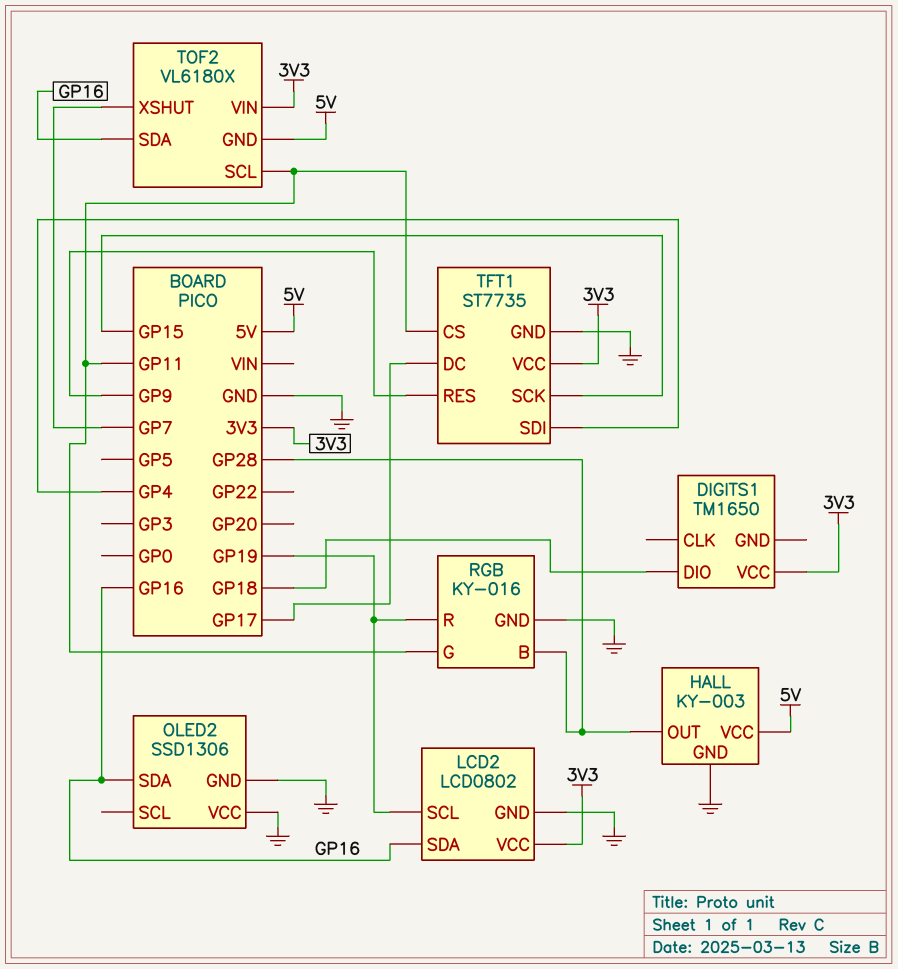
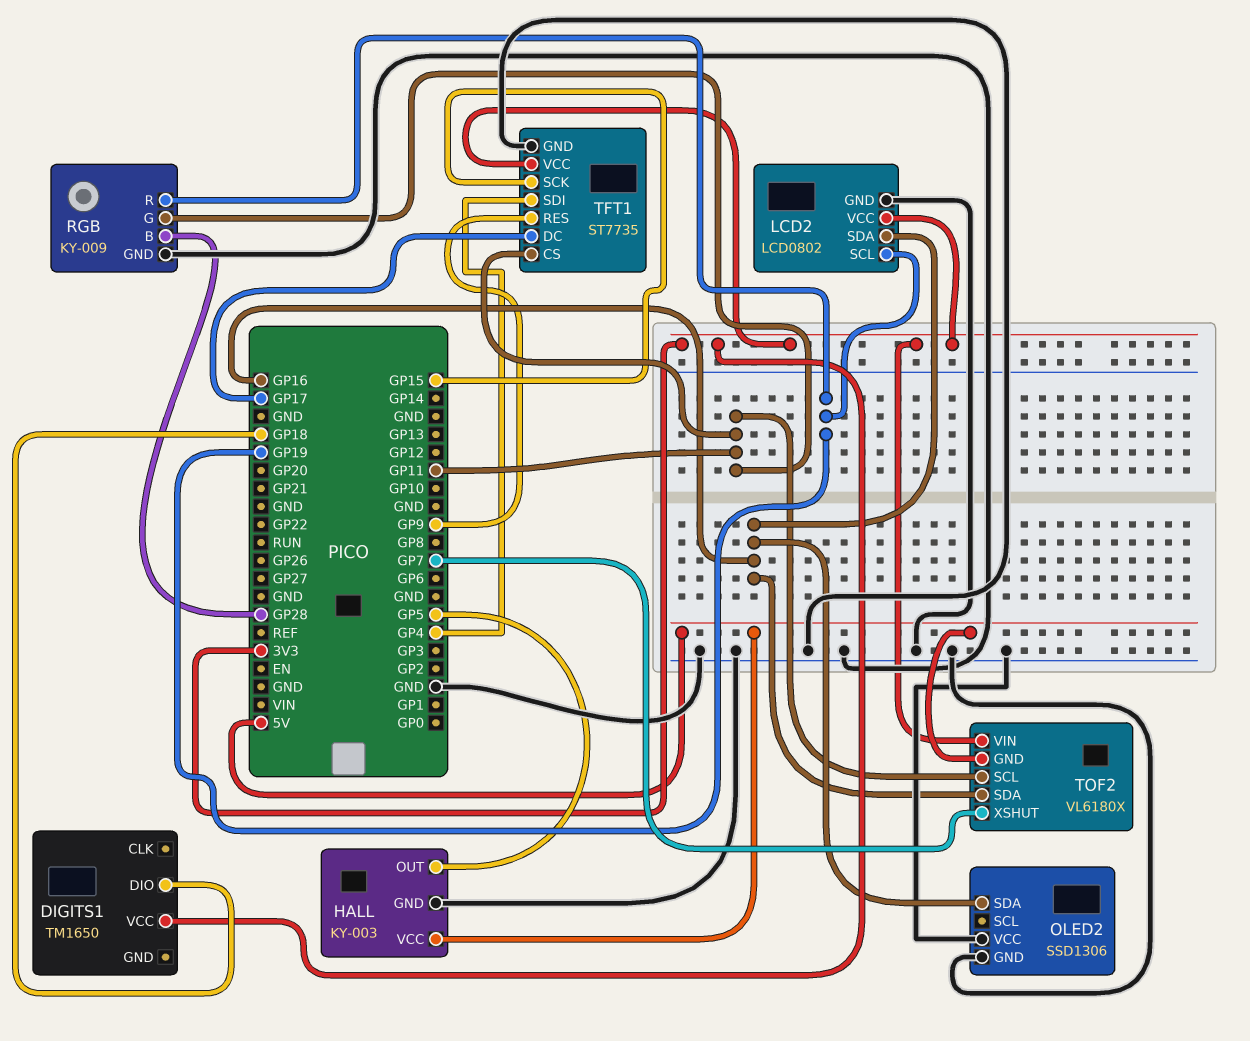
HALL pin OUT: GP28 -> GP5
RGB: KY-016 -> KY-009

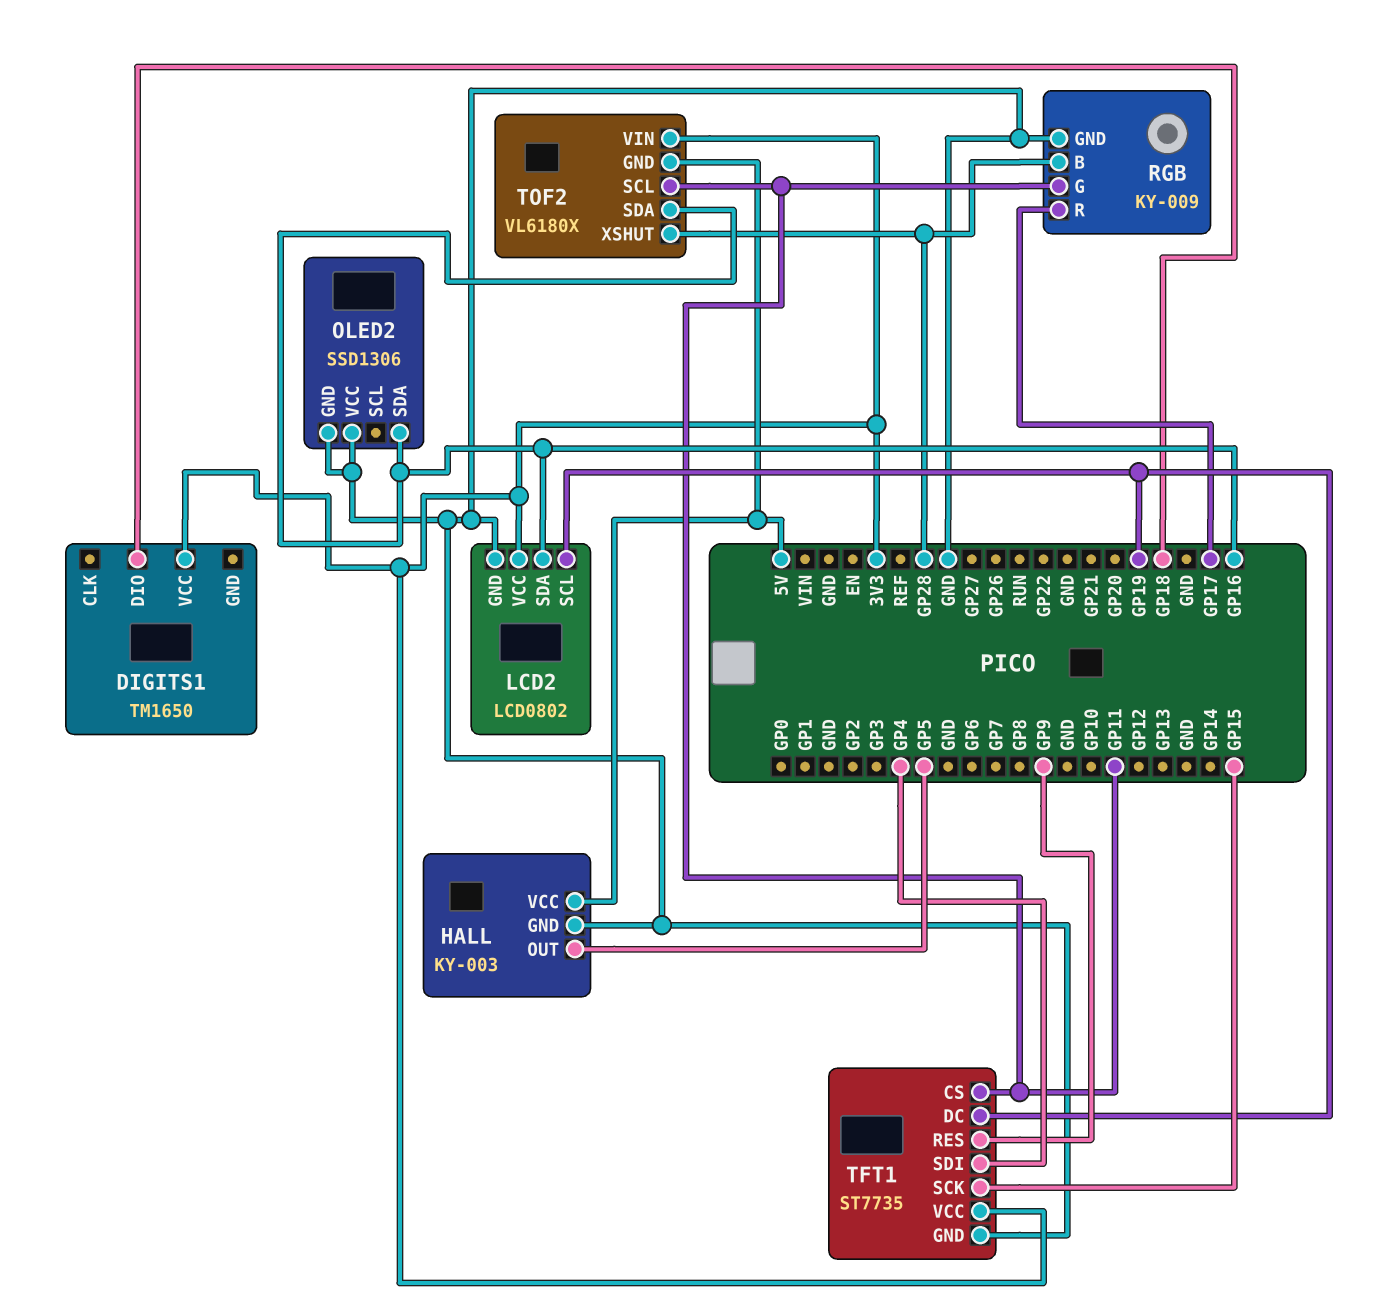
RGB pin R: GP19 -> GP17
TFT1 pin DC: GP17 -> GP19
TOF2 pin XSHUT: GP7 -> GP28

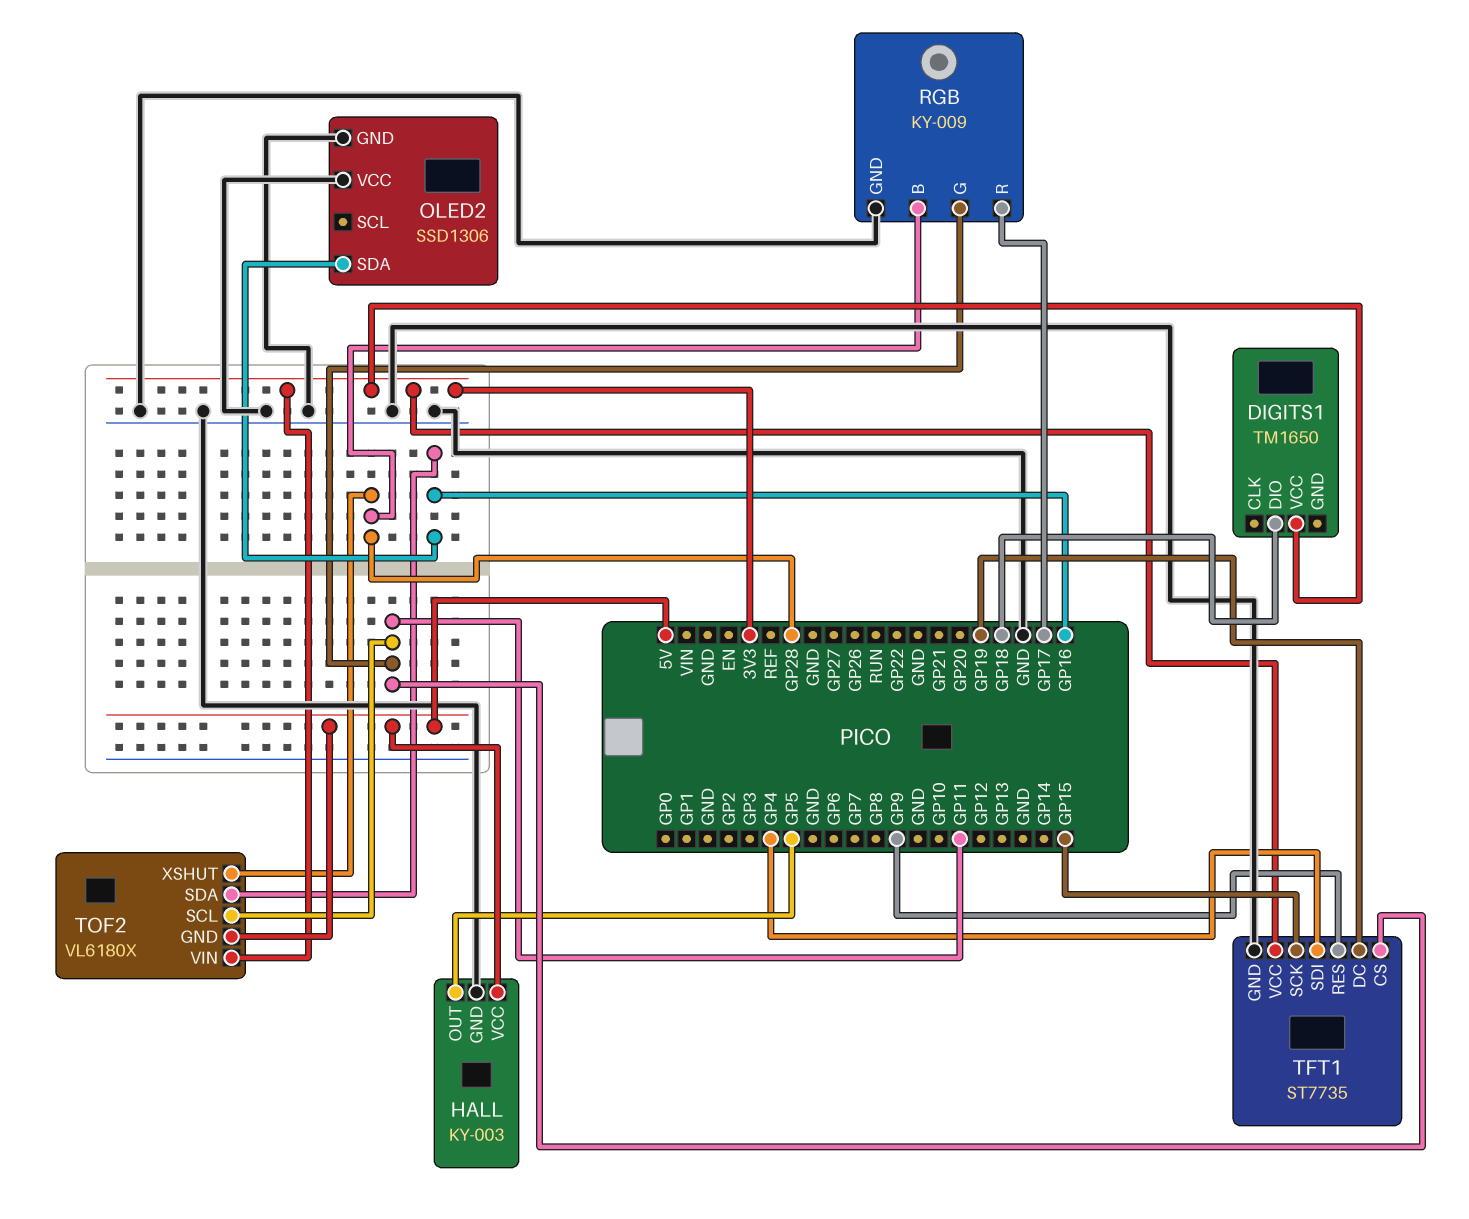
LCD2: LCD0802 -> none
LCD2 pin GND: GND -> none
LCD2 pin SCL: GP19 -> none
LCD2 pin SDA: GP16 -> none
LCD2 pin VCC: 3V3 -> none

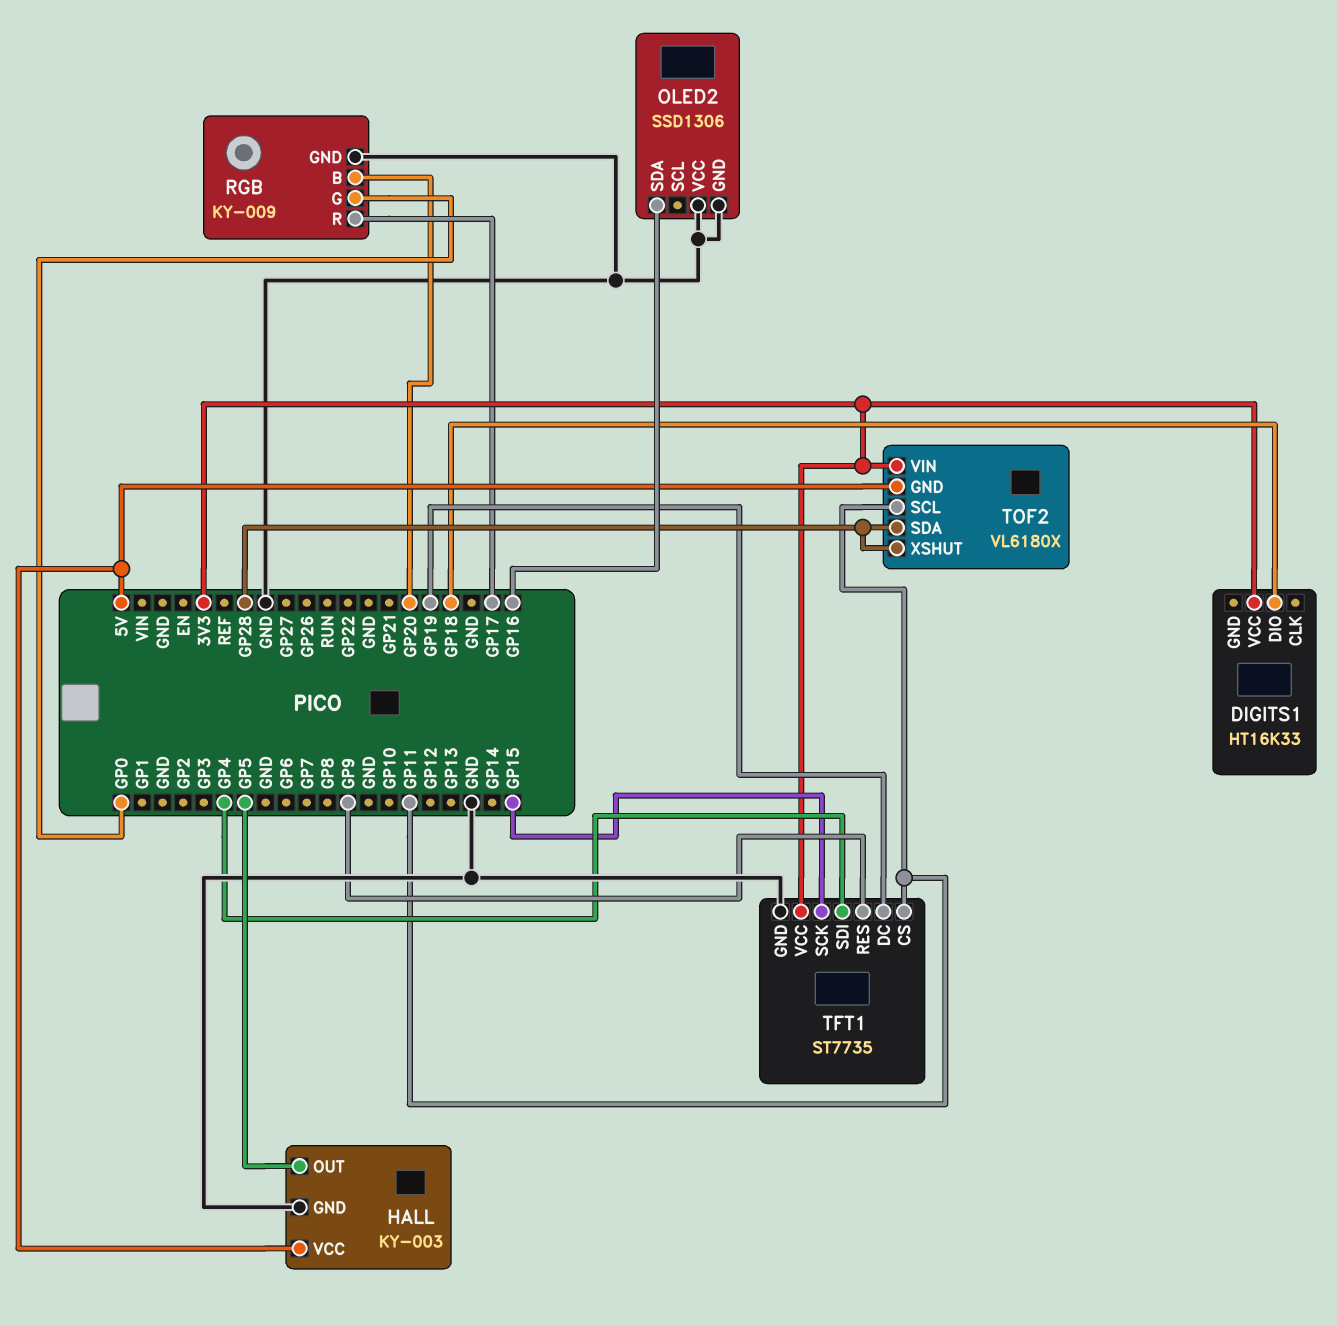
DIGITS1: TM1650 -> HT16K33
RGB pin B: GP28 -> GP20
RGB pin G: GP11 -> GP0
TOF2 pin SDA: GP16 -> GP28

